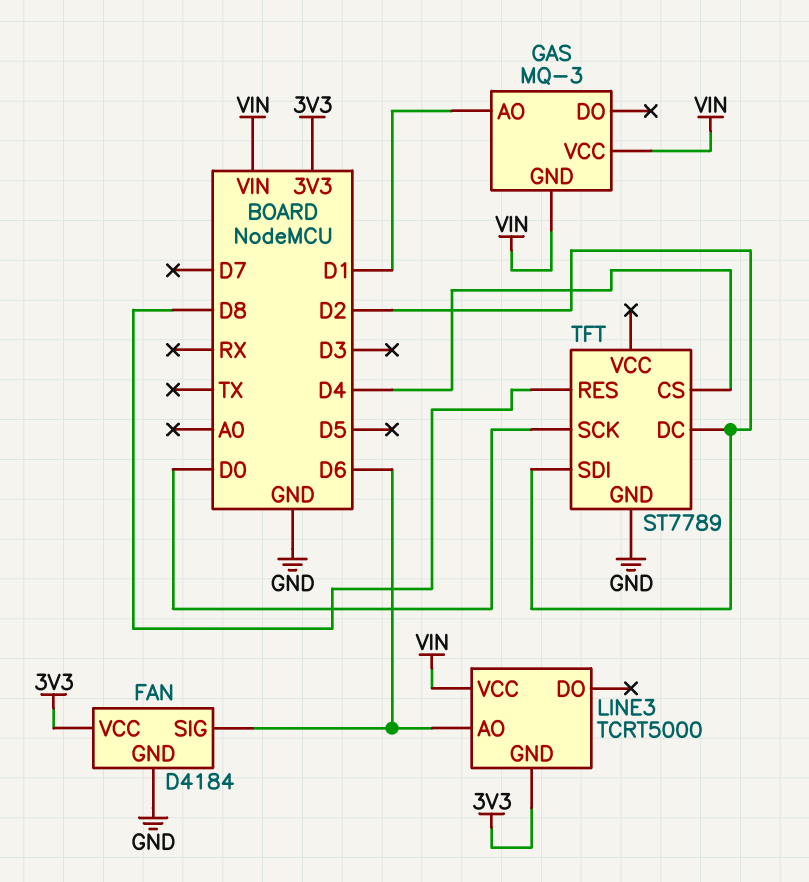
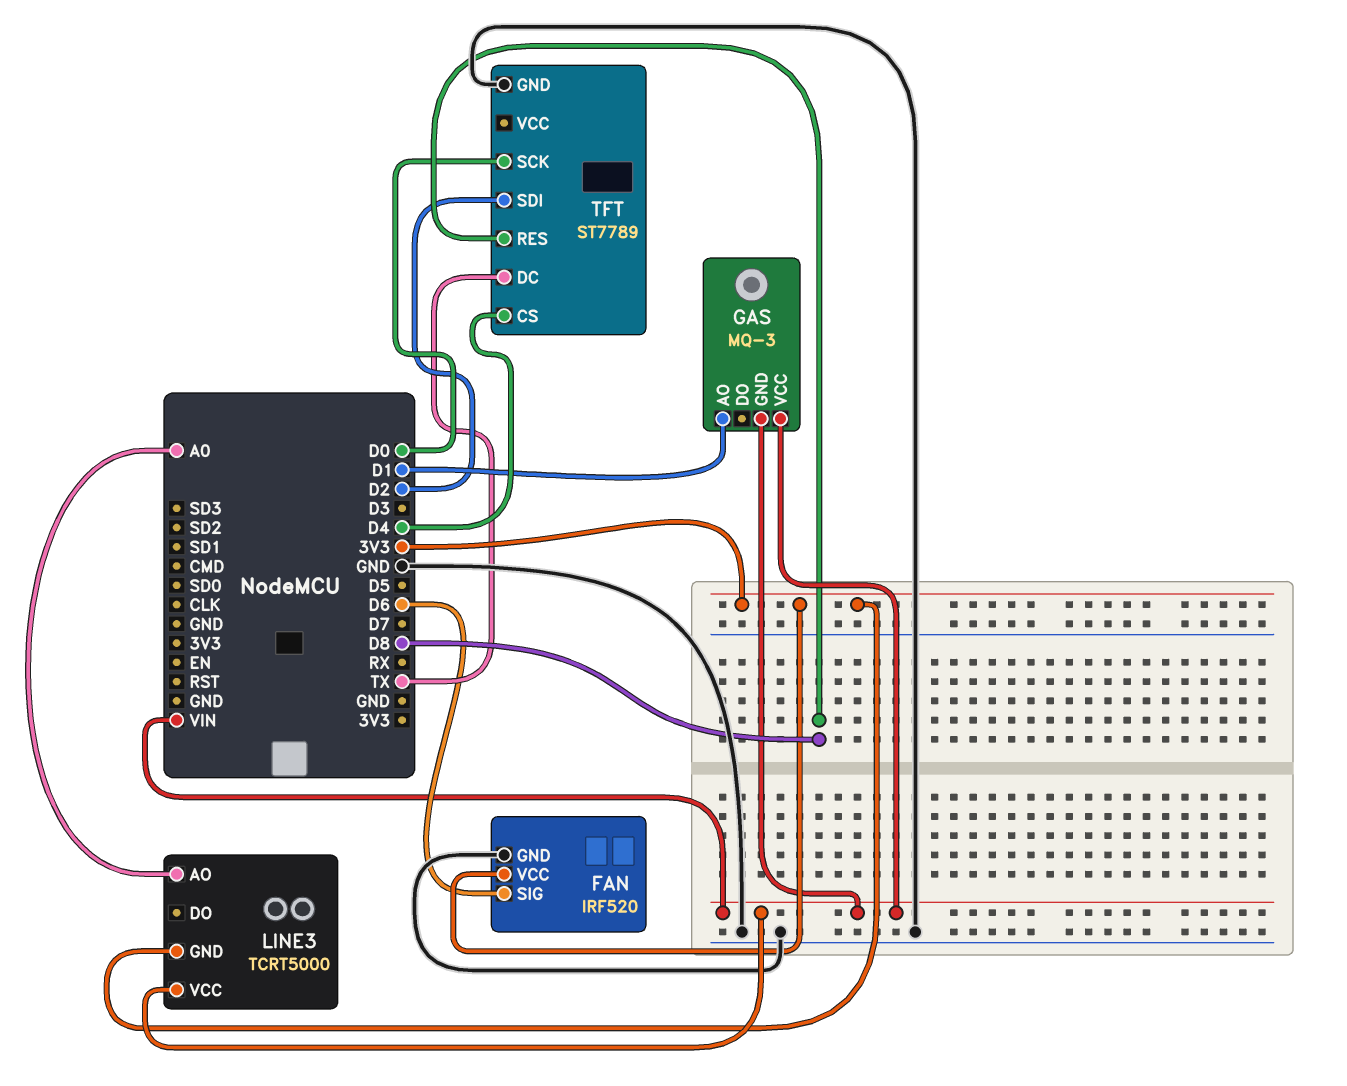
FAN: D4184 -> IRF520
LINE3 pin AO: D6 -> A0
TFT pin DC: D2 -> TX

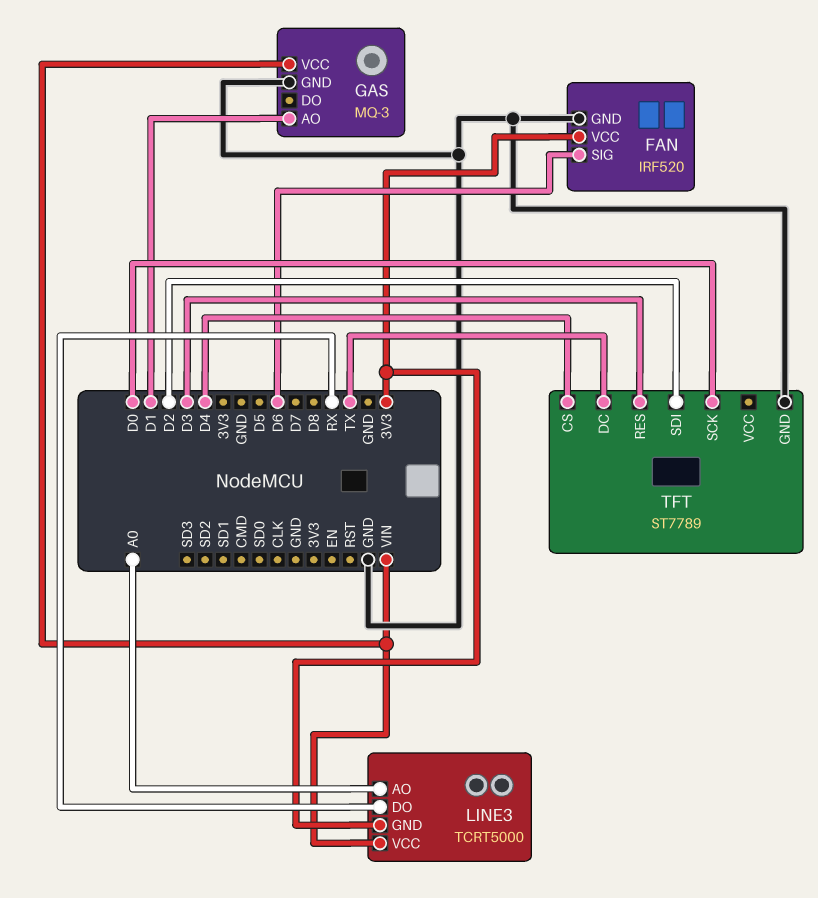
GAS pin GND: VIN -> GND
LINE3 pin DO: none -> RX
TFT pin RES: D8 -> D3

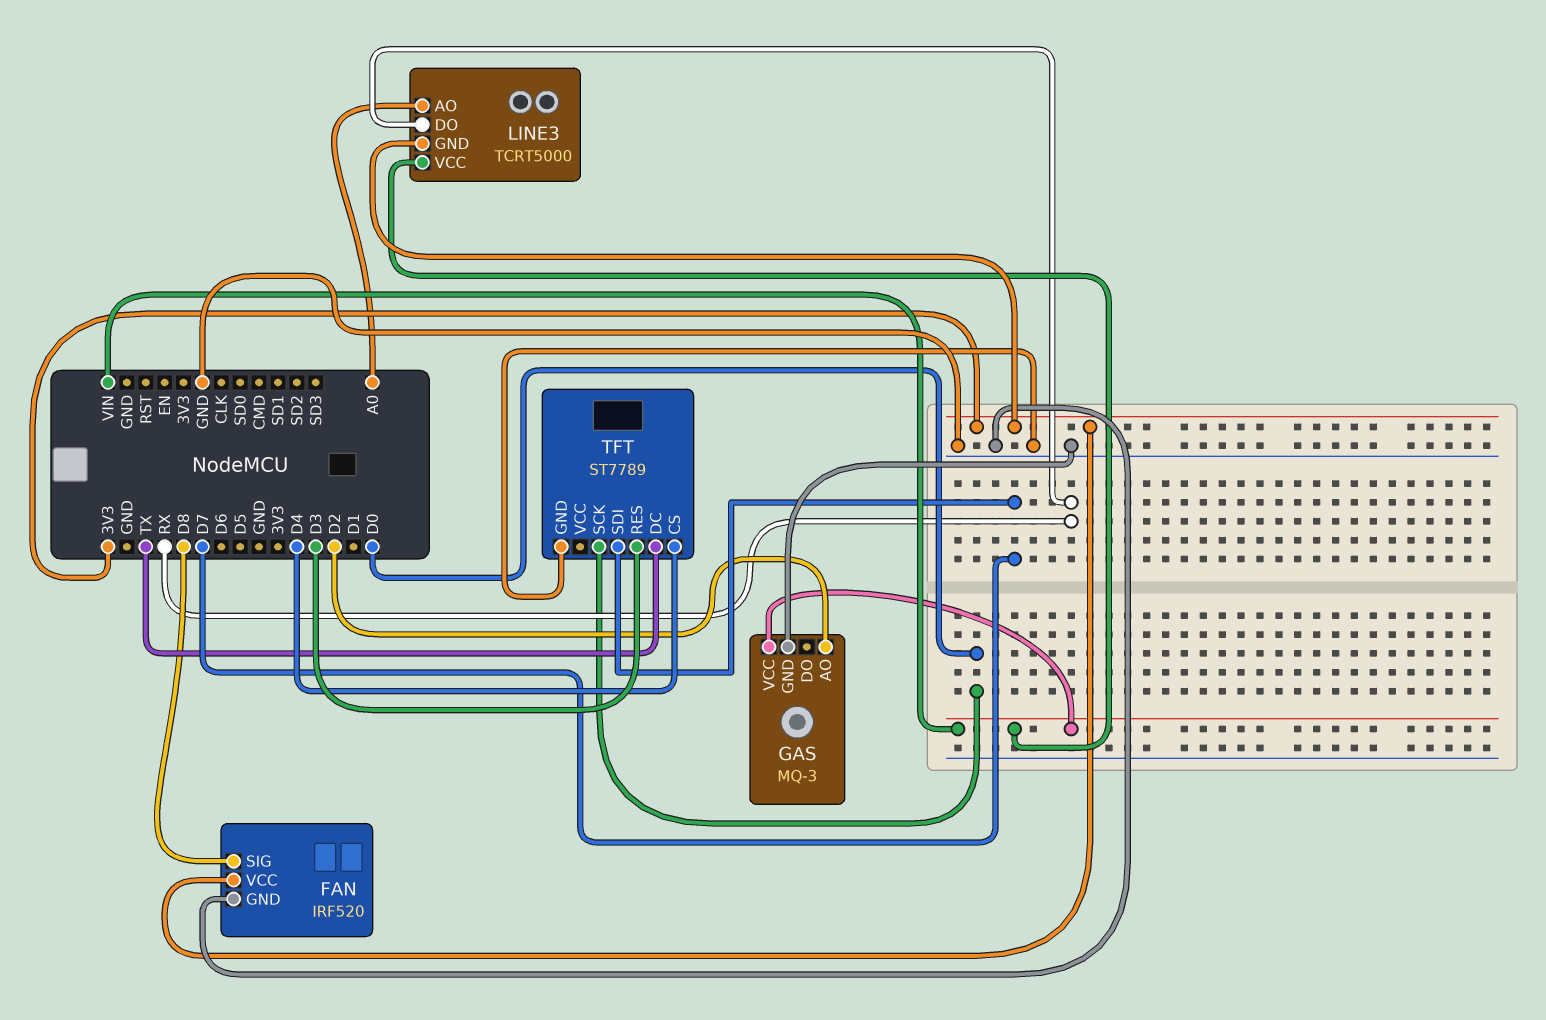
FAN pin SIG: D6 -> D8
GAS pin AO: D1 -> D2
TFT pin SDI: D2 -> D7

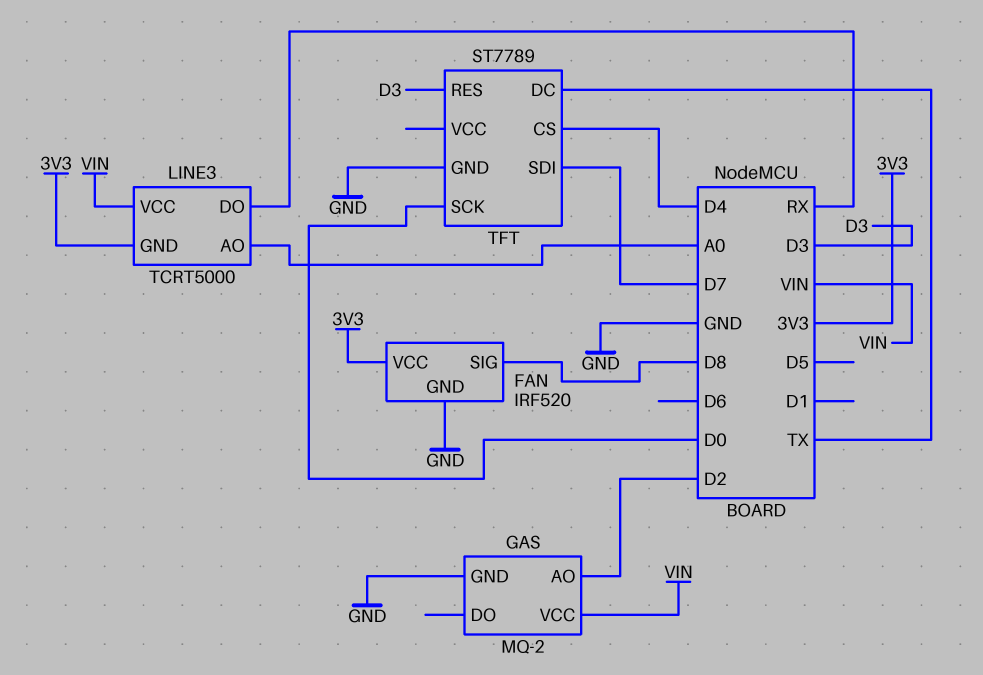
GAS: MQ-3 -> MQ-2

